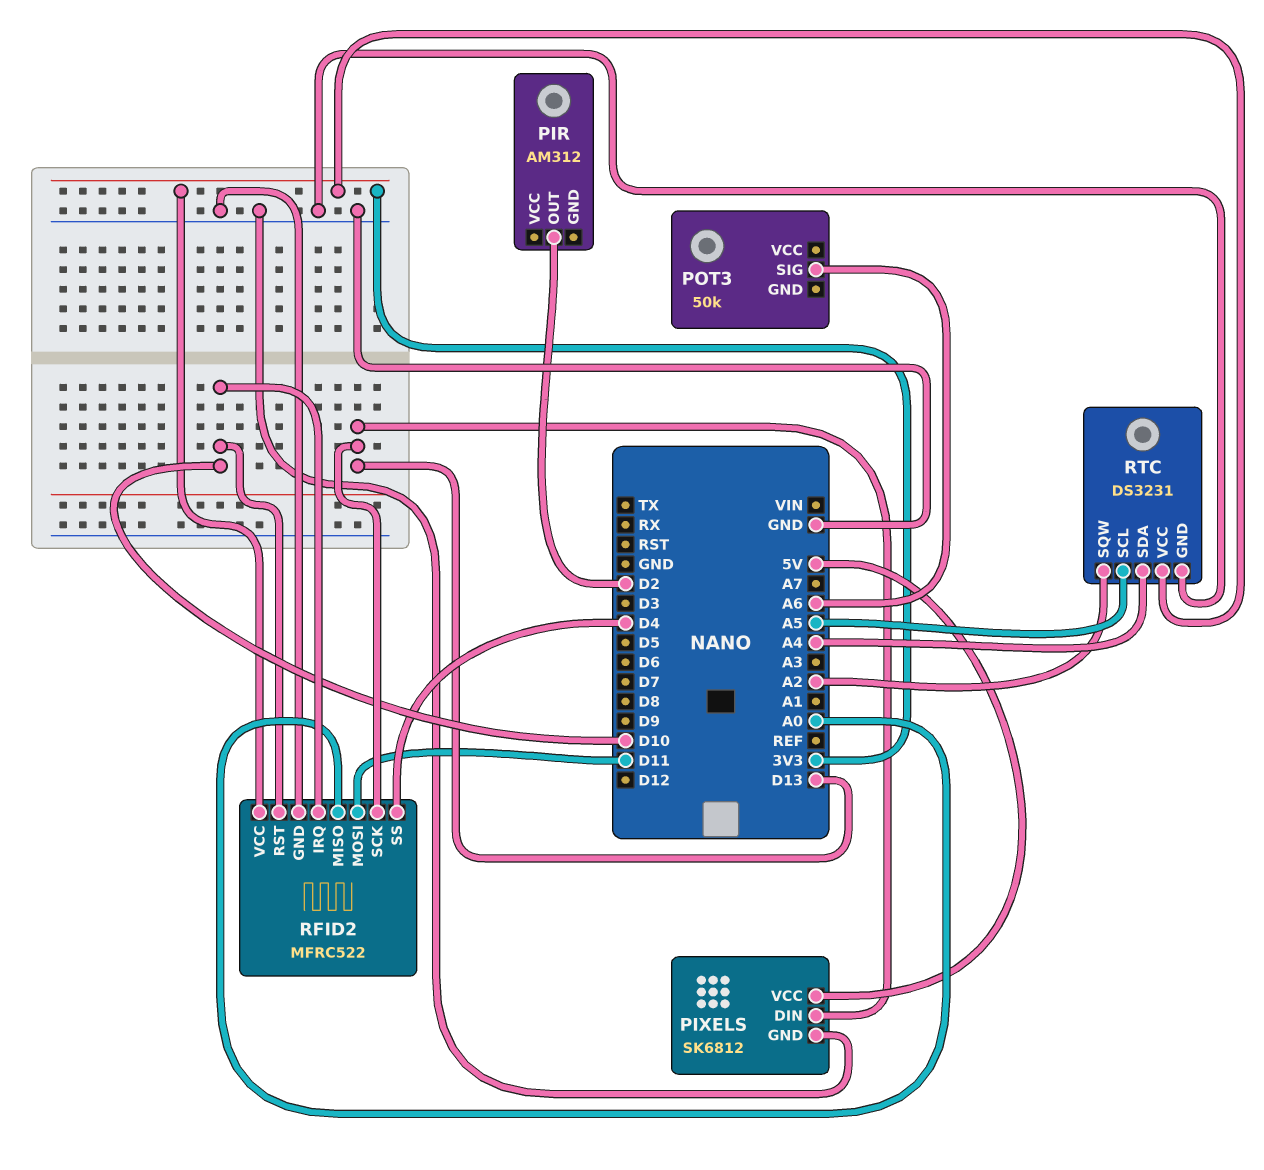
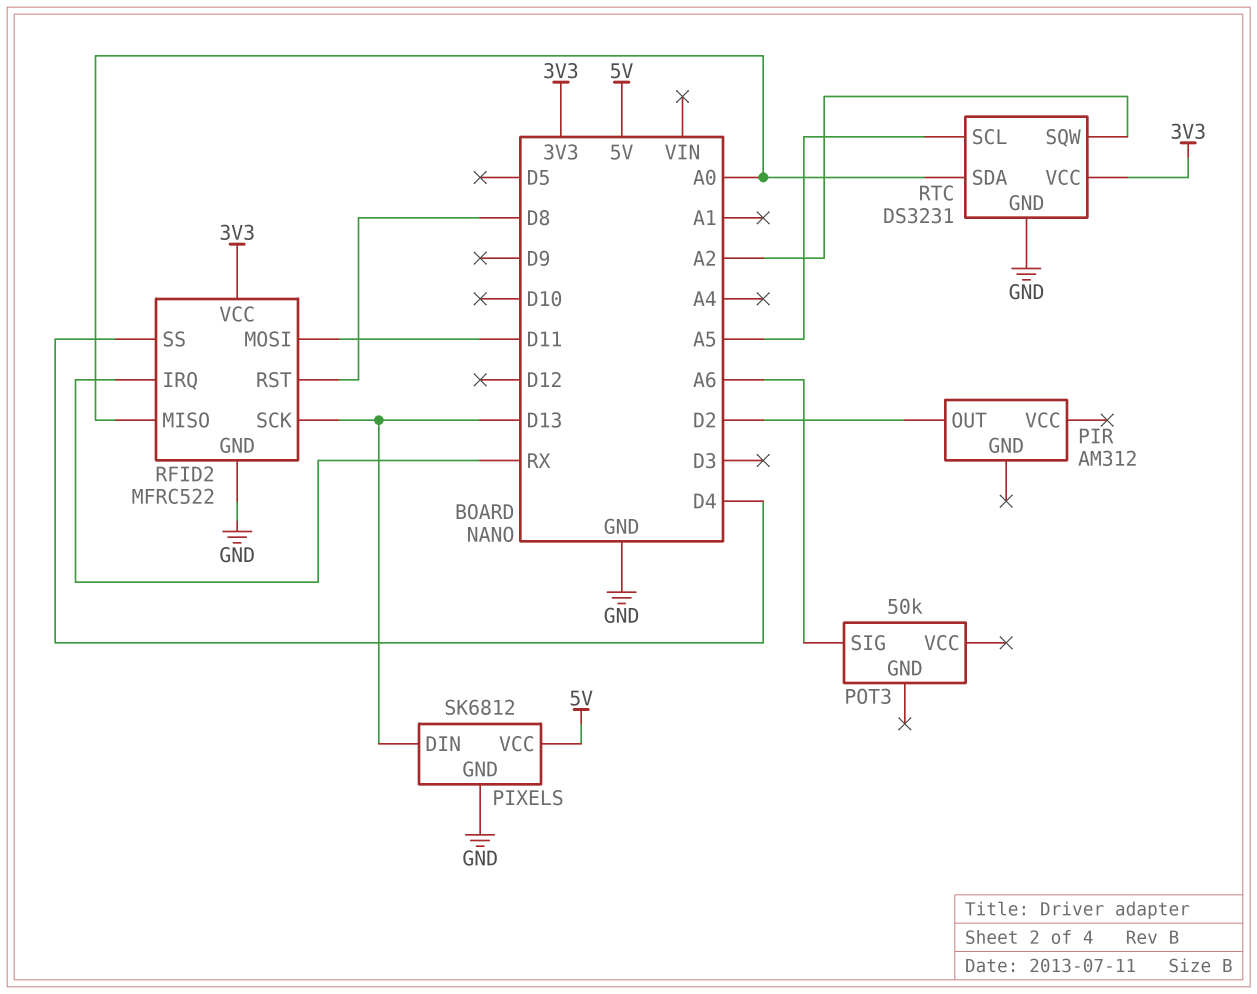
RFID2 pin IRQ: D10 -> RX
RFID2 pin RST: D10 -> D8
RTC pin SDA: A4 -> A0

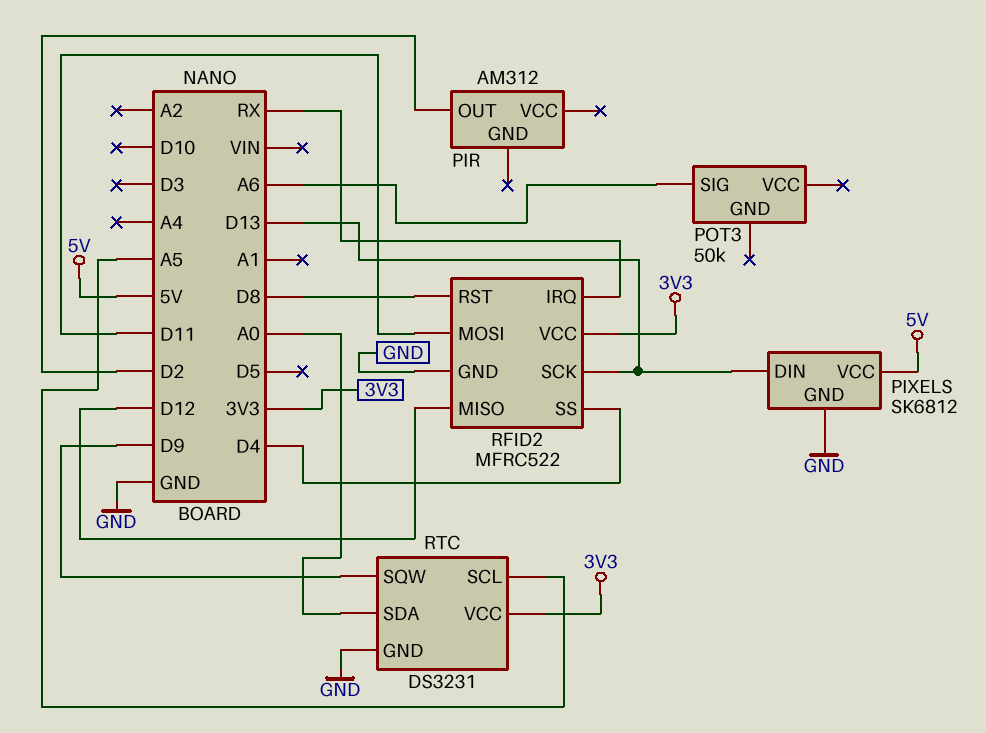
RFID2 pin MISO: A0 -> D12
RTC pin SQW: A2 -> D9

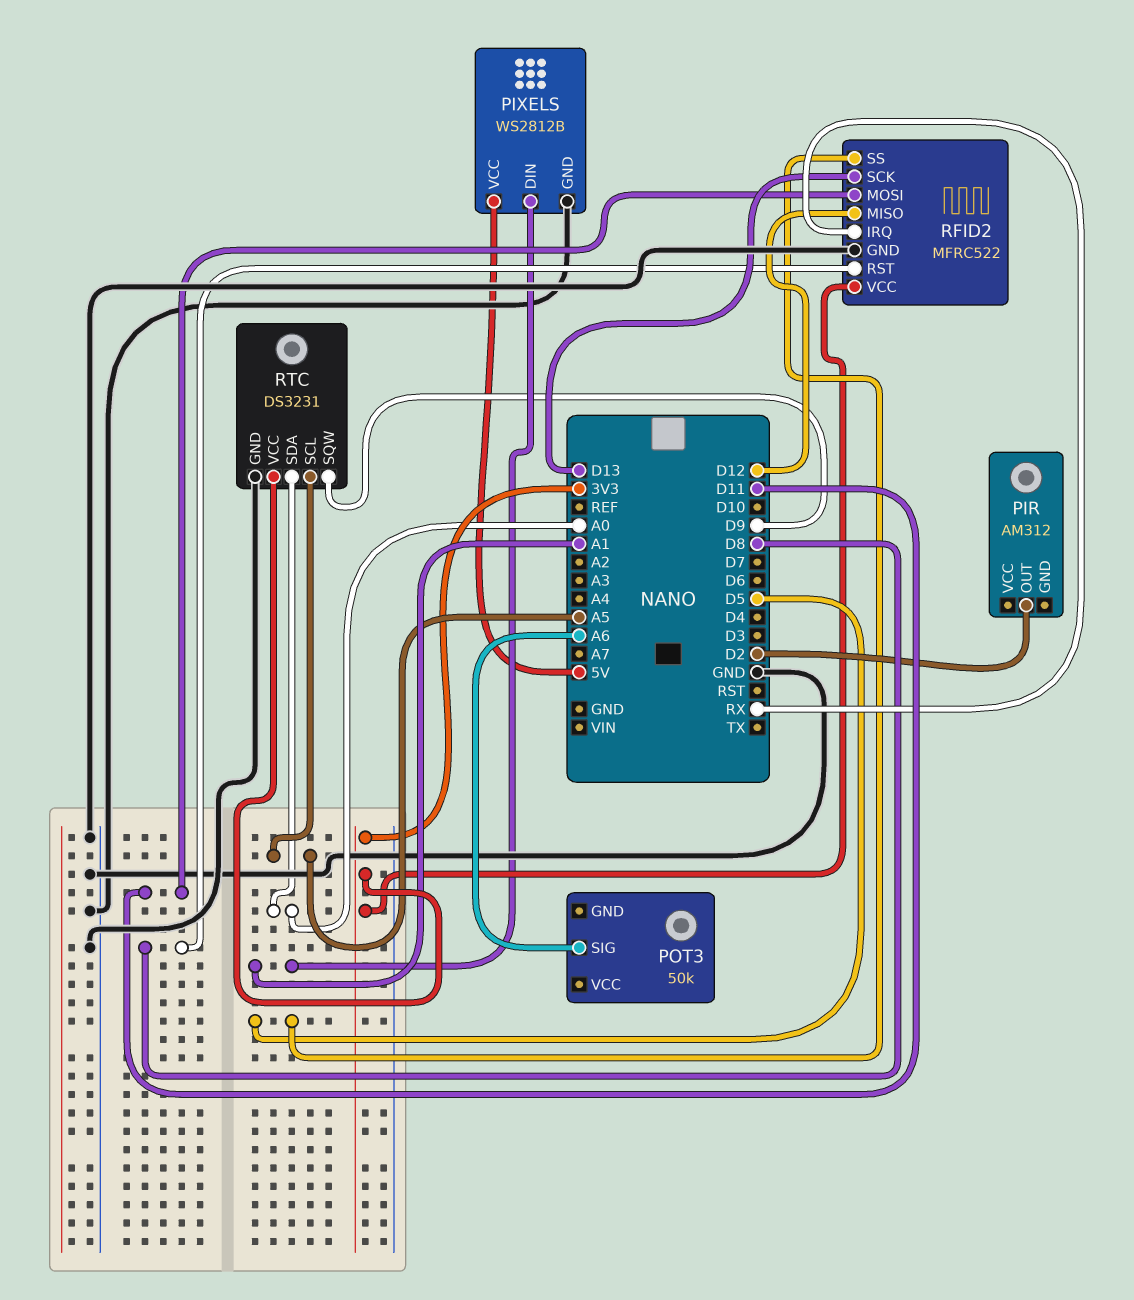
PIXELS: SK6812 -> WS2812B
PIXELS pin DIN: D13 -> A1
RFID2 pin SS: D4 -> D5

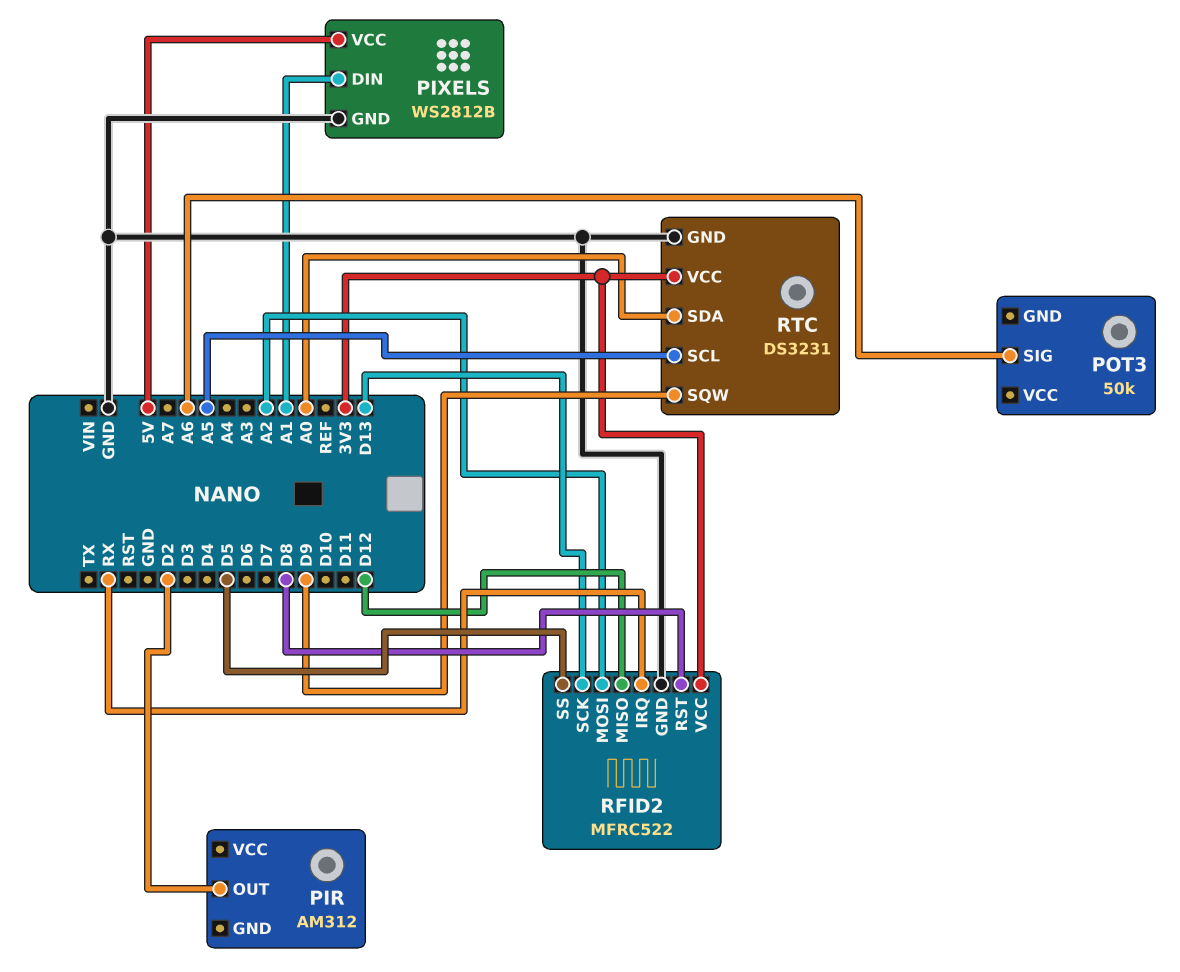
RFID2 pin MOSI: D11 -> A2

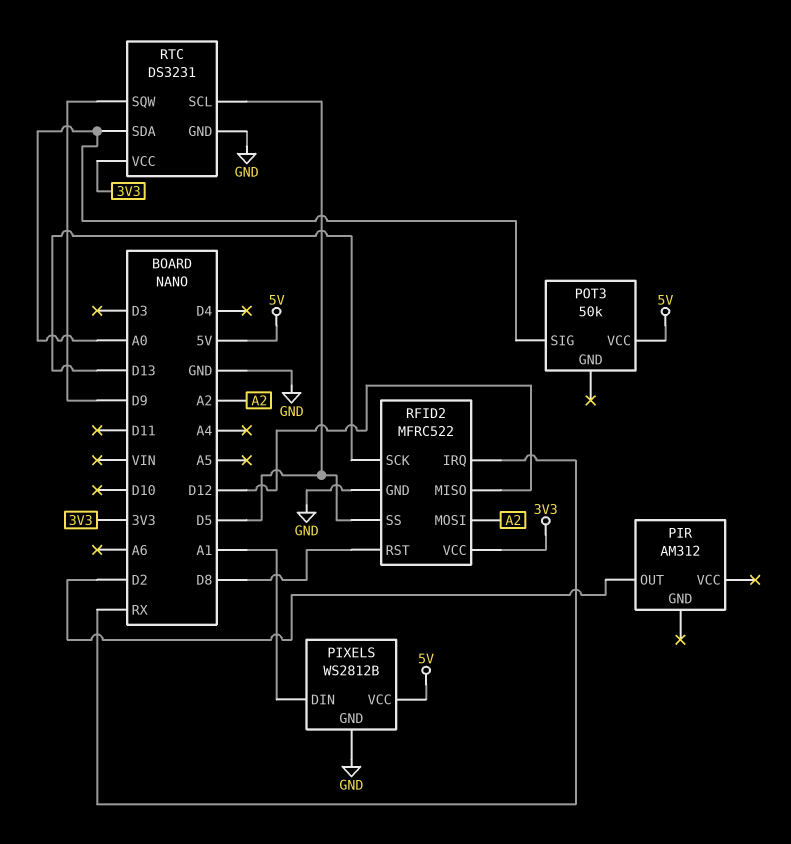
POT3 pin SIG: A6 -> A0
POT3 pin VCC: none -> 5V
RTC pin SCL: A5 -> D5

